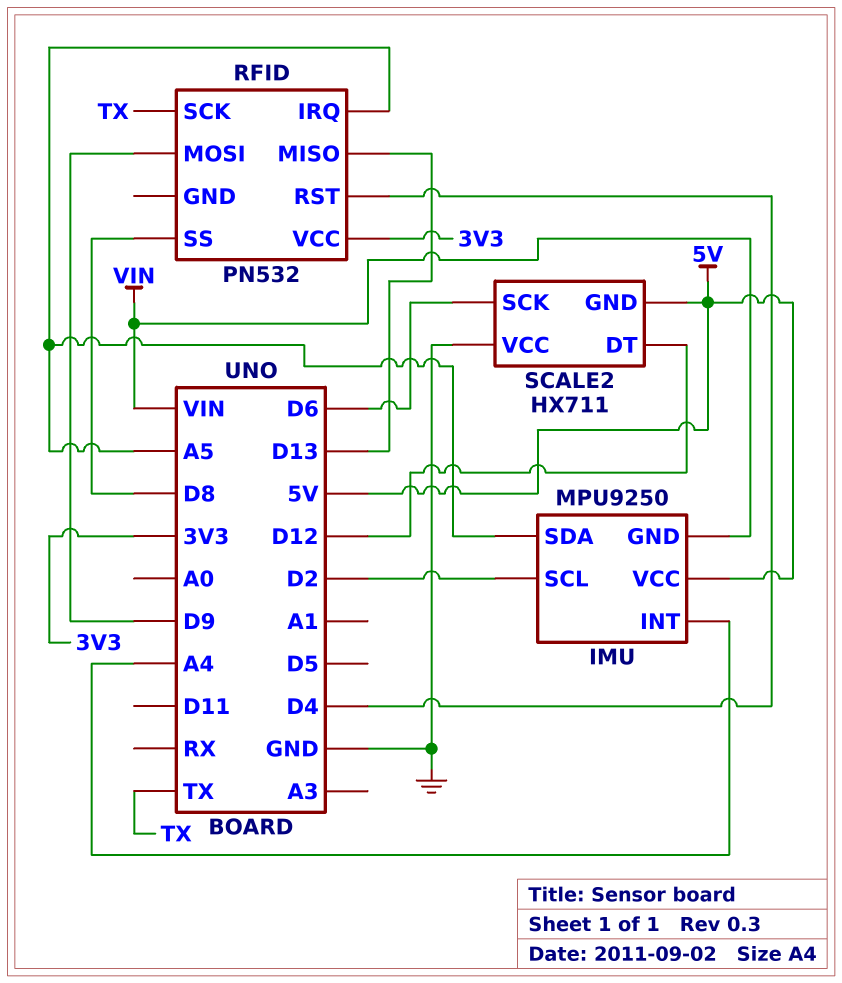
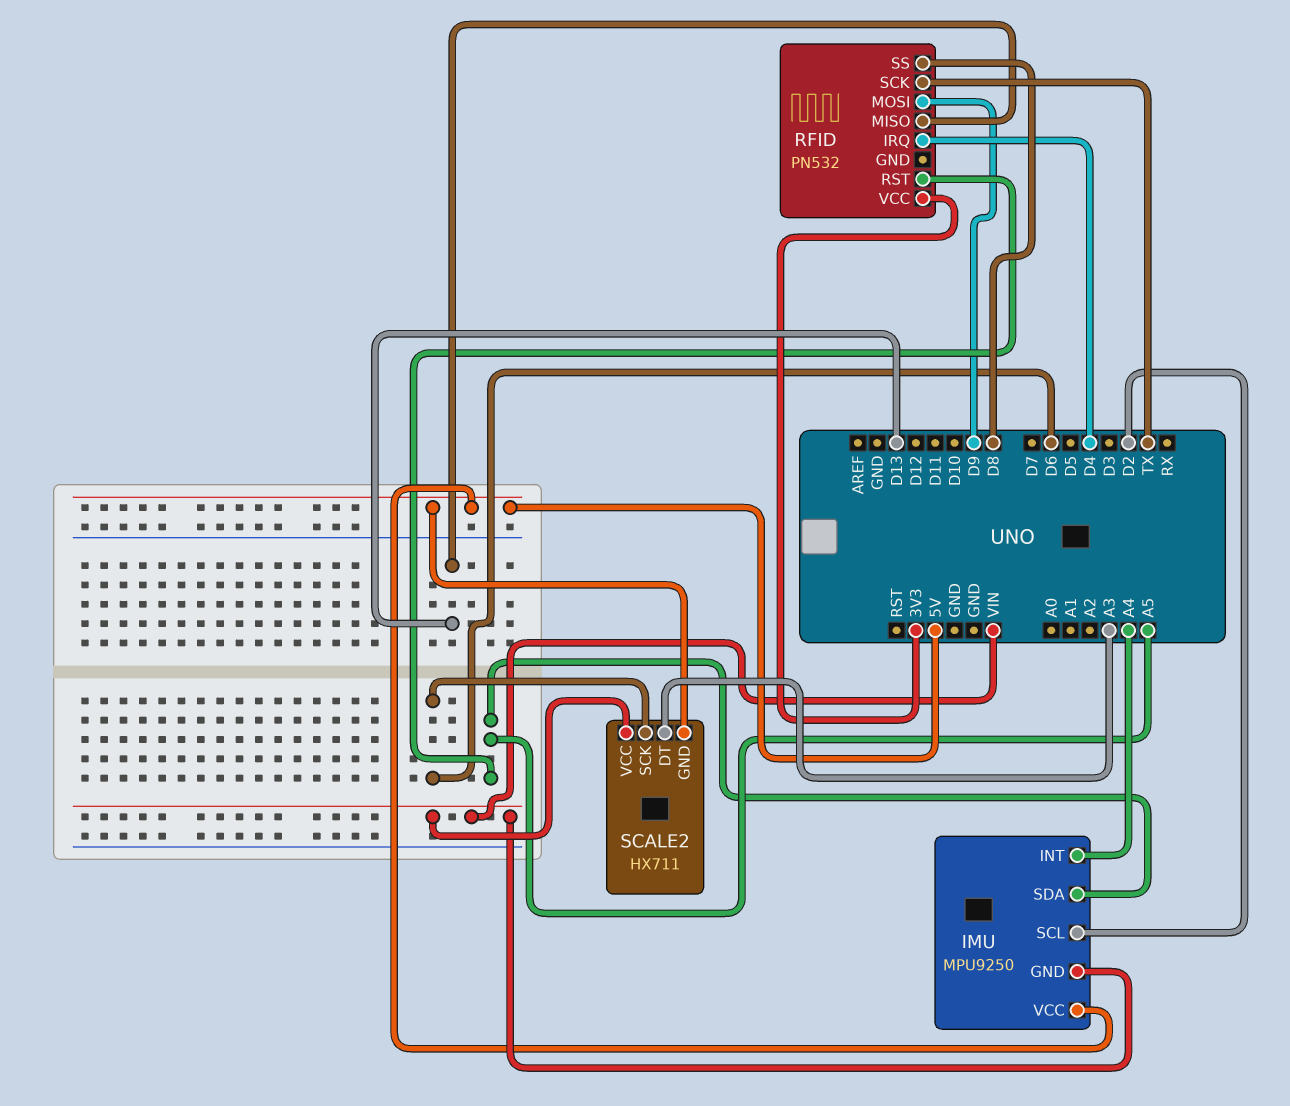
RFID pin IRQ: A5 -> D4
RFID pin RST: D4 -> A5
SCALE2 pin DT: D12 -> A3
SCALE2 pin VCC: GND -> VIN

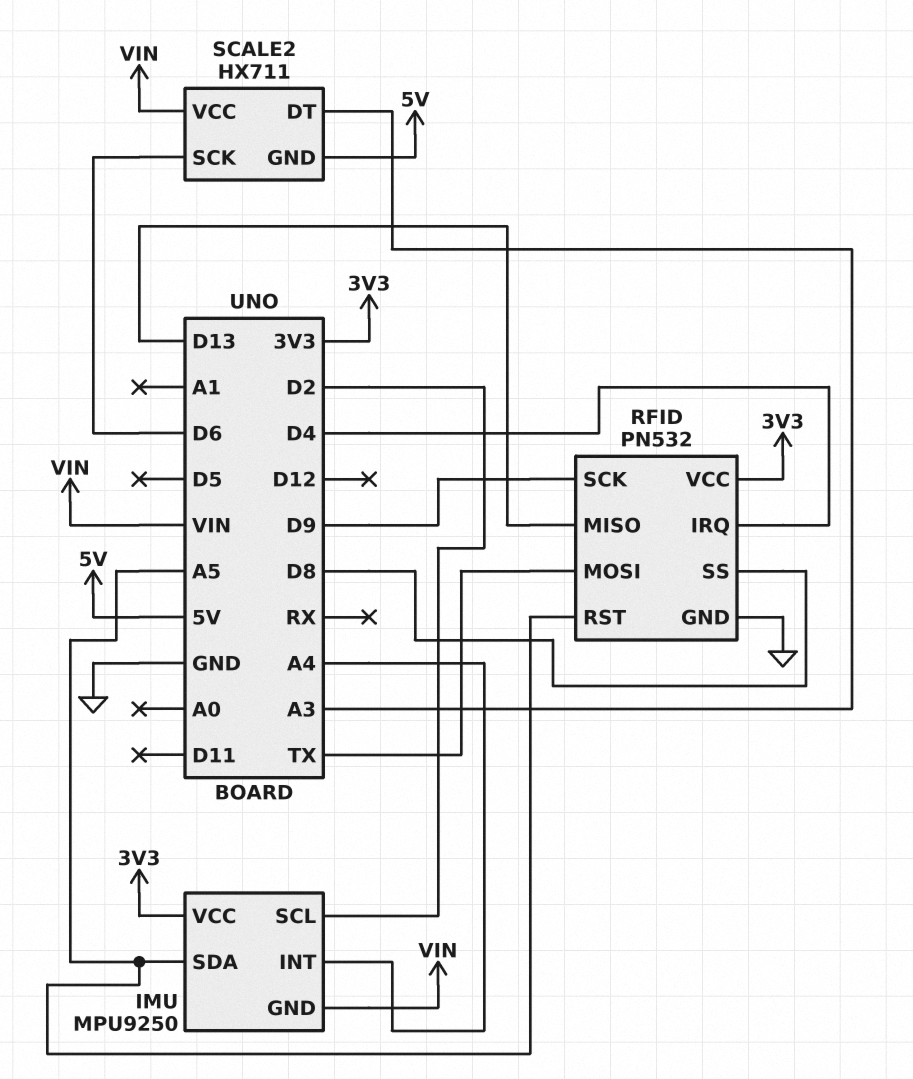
IMU pin VCC: 5V -> 3V3
RFID pin GND: none -> GND
RFID pin MOSI: D9 -> TX
RFID pin SCK: TX -> D9

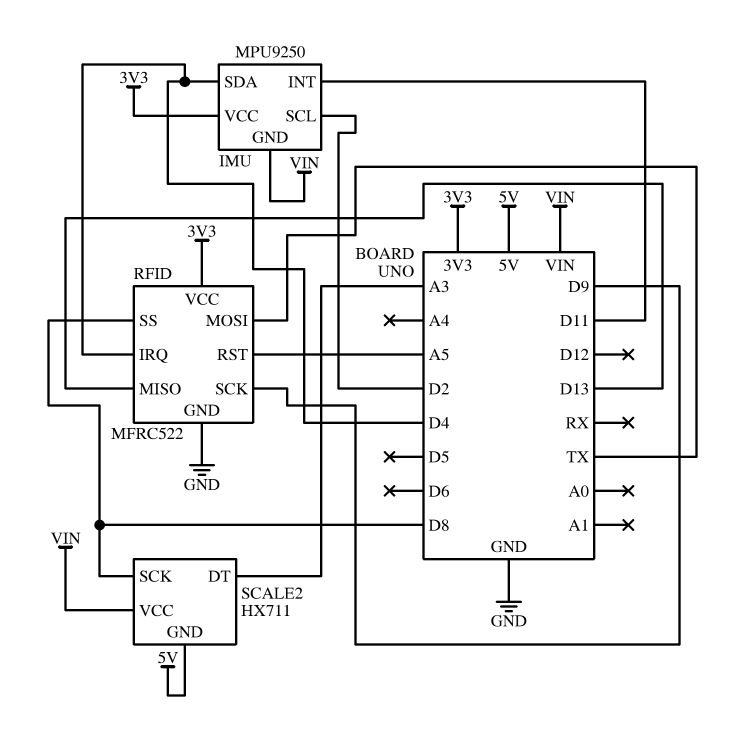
IMU pin INT: A4 -> D11
IMU pin SDA: A5 -> D4
RFID: PN532 -> MFRC522
SCALE2 pin SCK: D6 -> D8

